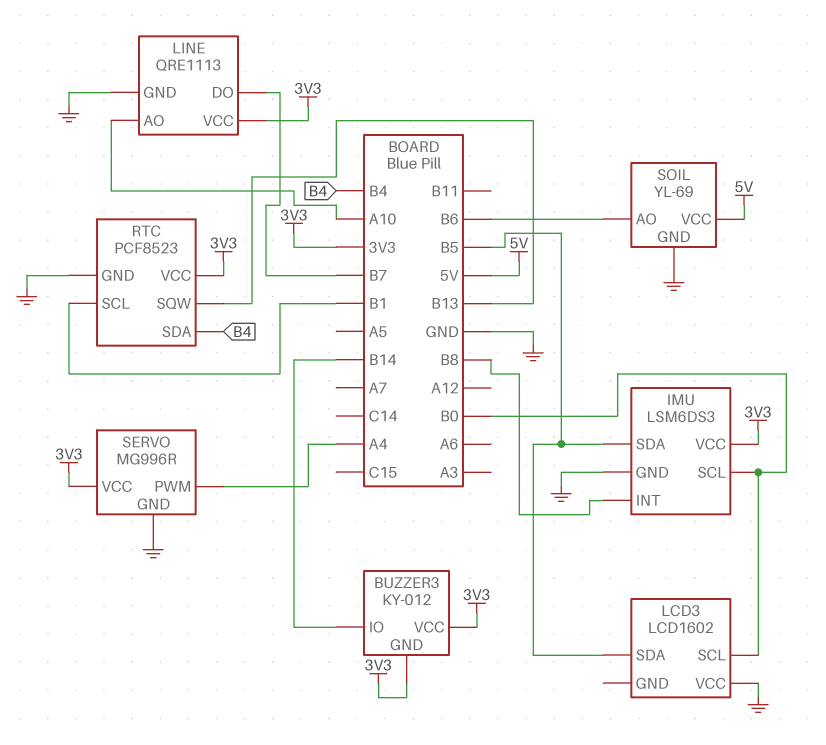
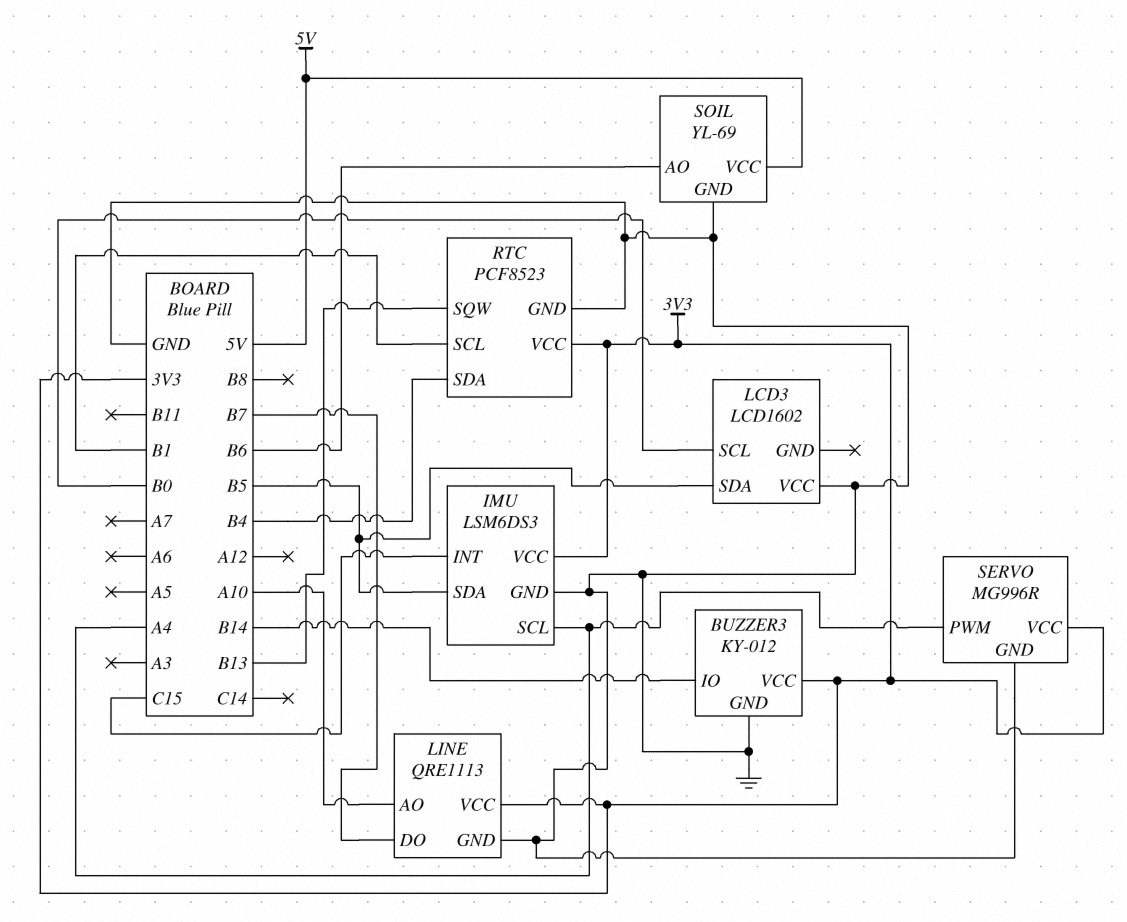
BUZZER3 pin GND: 3V3 -> GND
IMU pin INT: B8 -> C15
IMU pin SCL: B0 -> A4

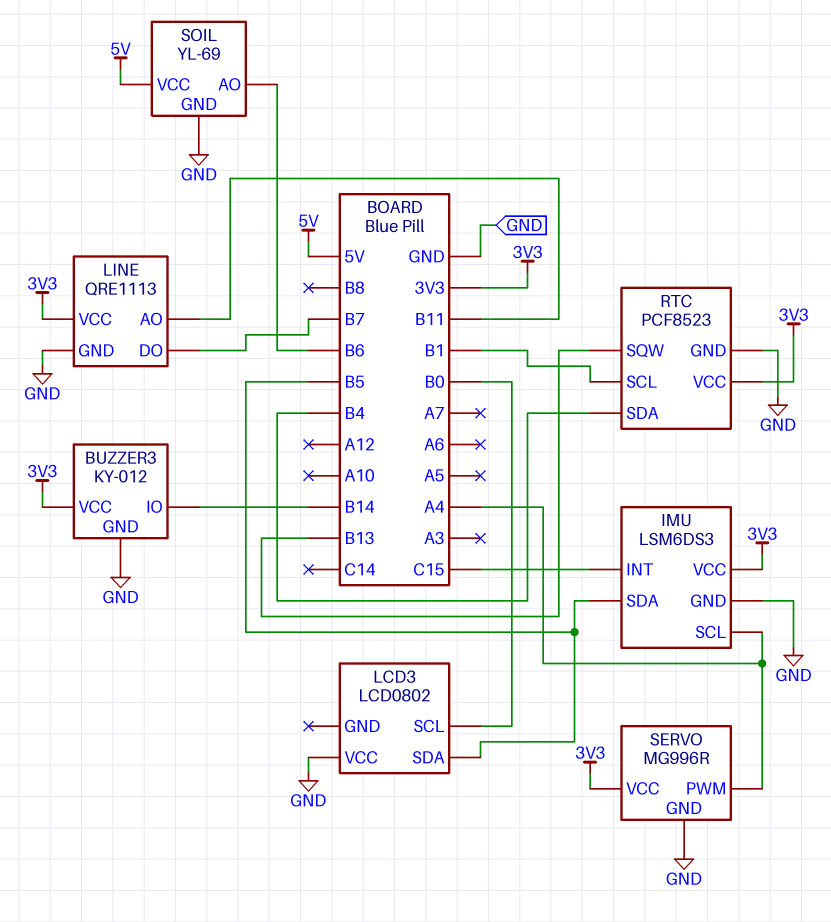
LCD3: LCD1602 -> LCD0802
LINE pin AO: A10 -> B11

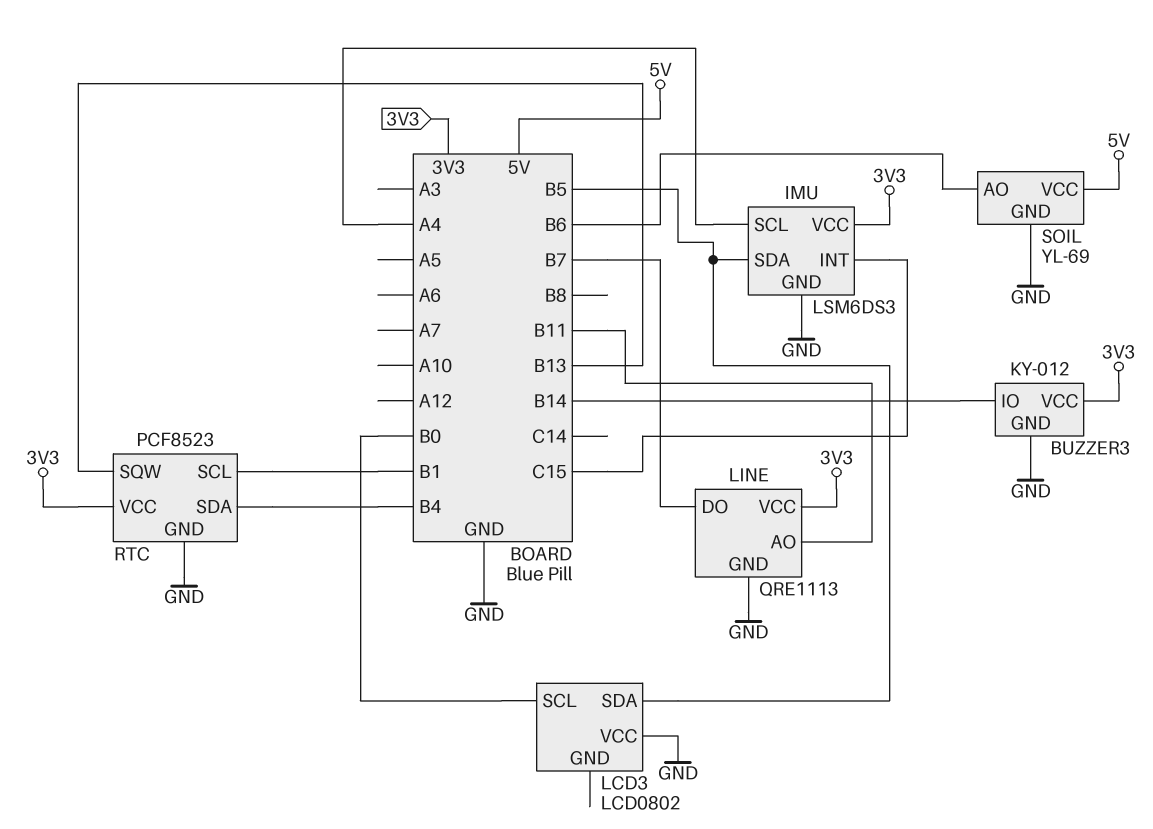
SERVO: MG996R -> none
SERVO pin GND: GND -> none
SERVO pin PWM: A4 -> none
SERVO pin VCC: 3V3 -> none

